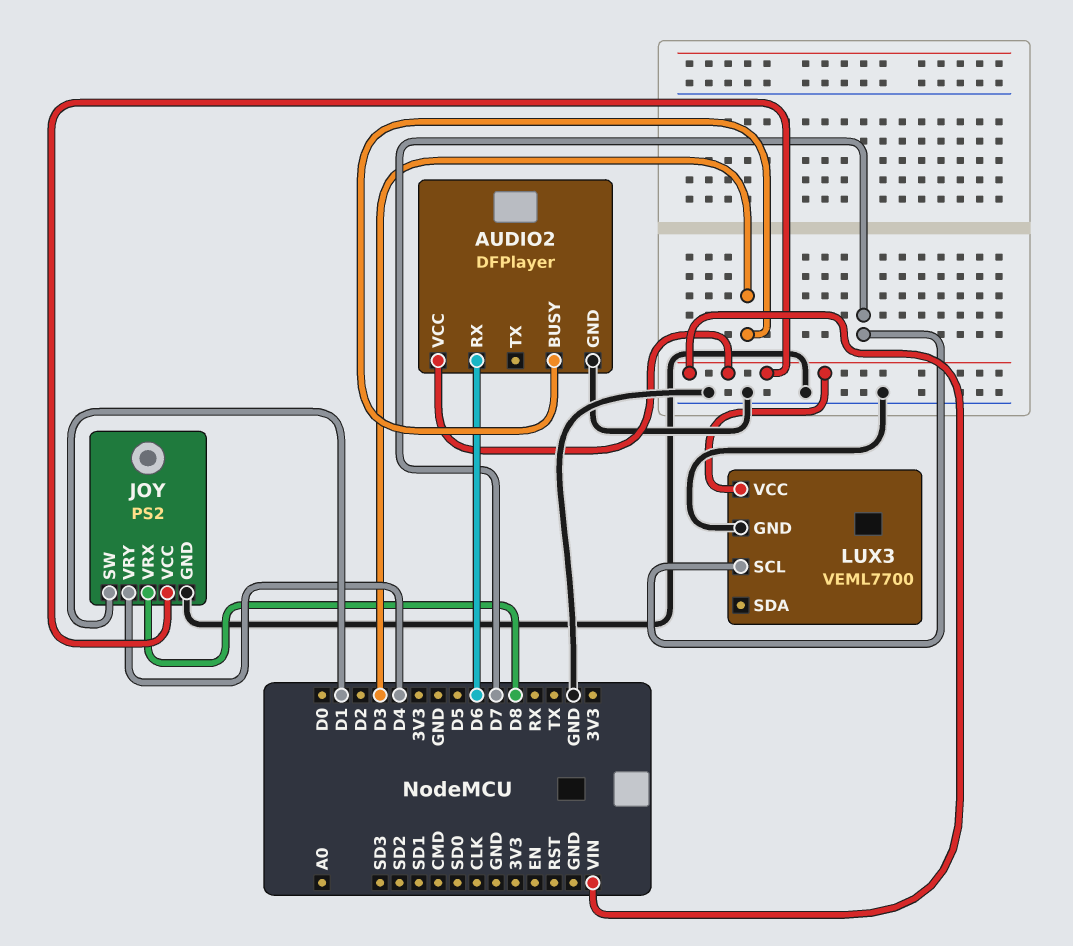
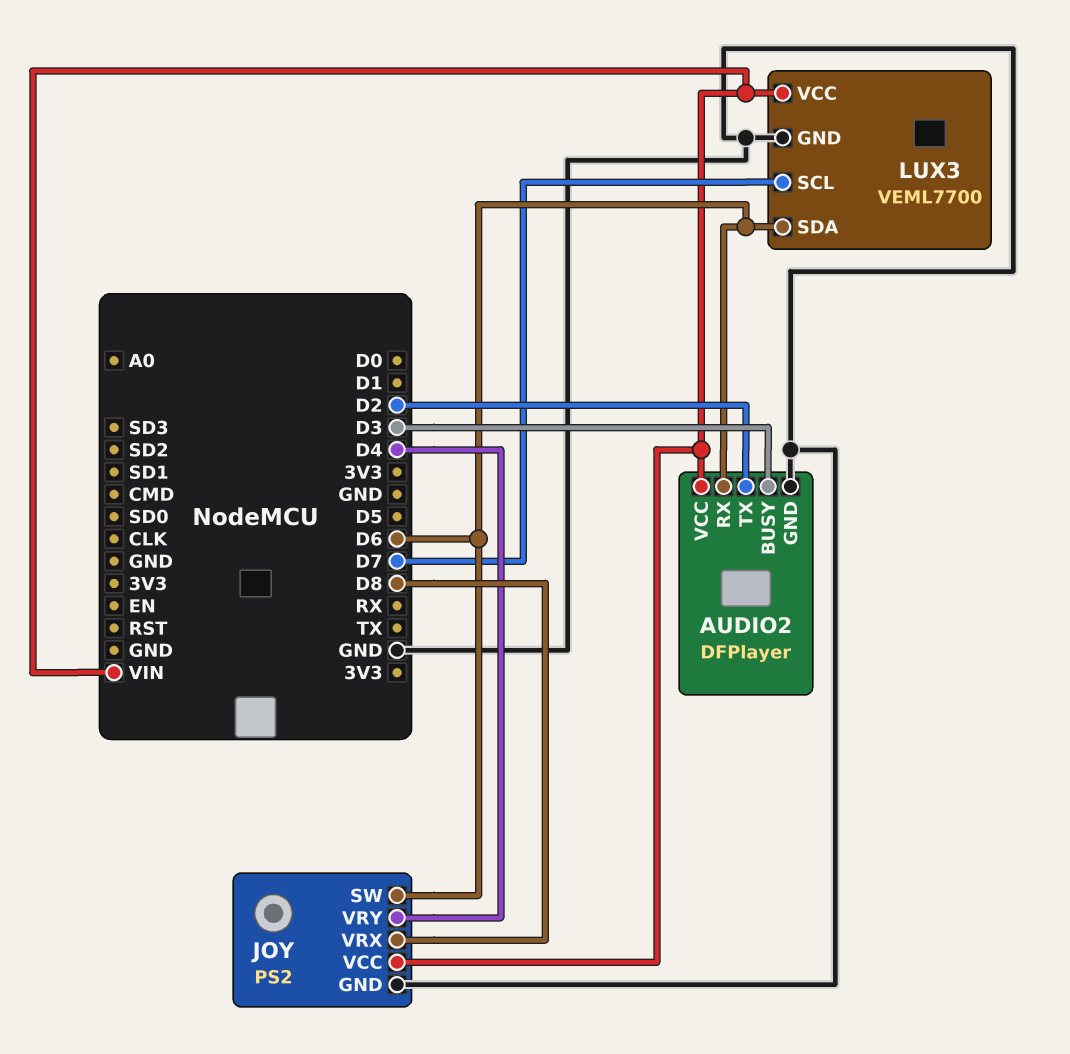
AUDIO2 pin TX: none -> D2
JOY pin SW: D1 -> D6
LUX3 pin SDA: none -> D6

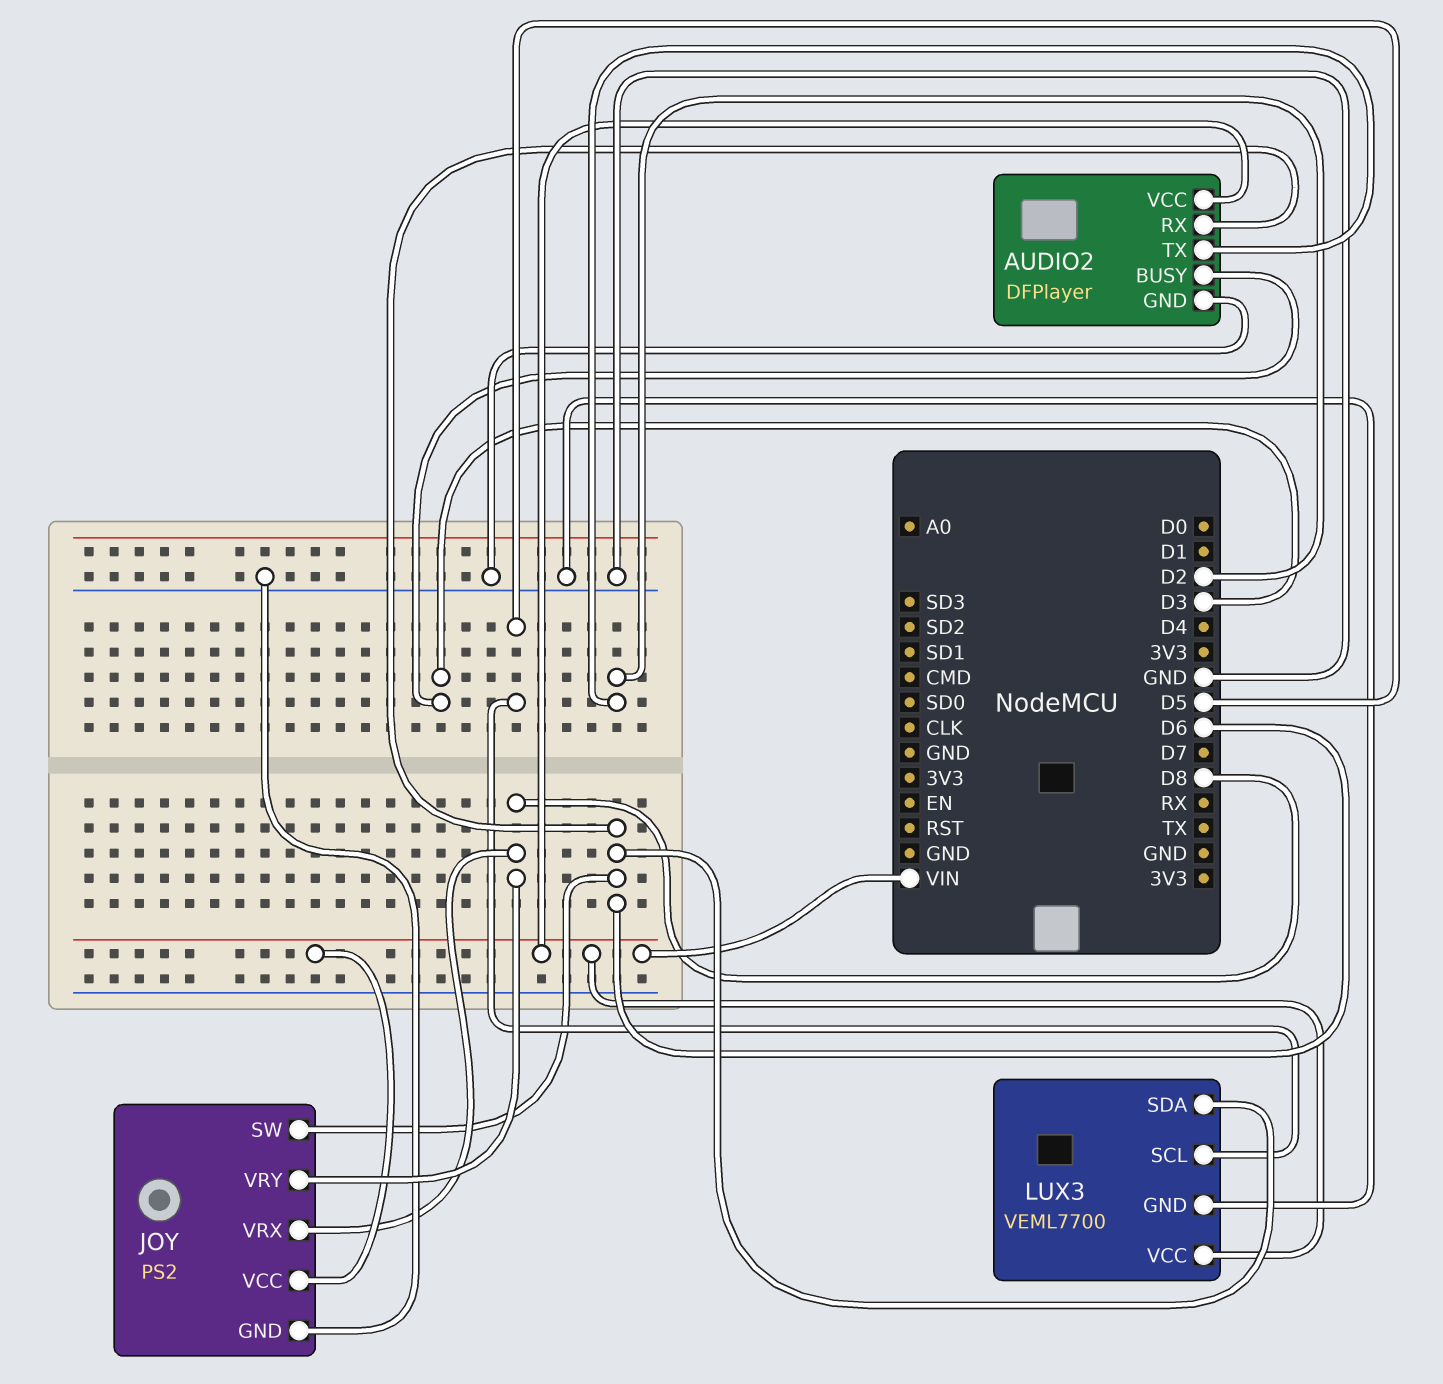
JOY pin VRY: D4 -> D8
LUX3 pin SCL: D7 -> D5

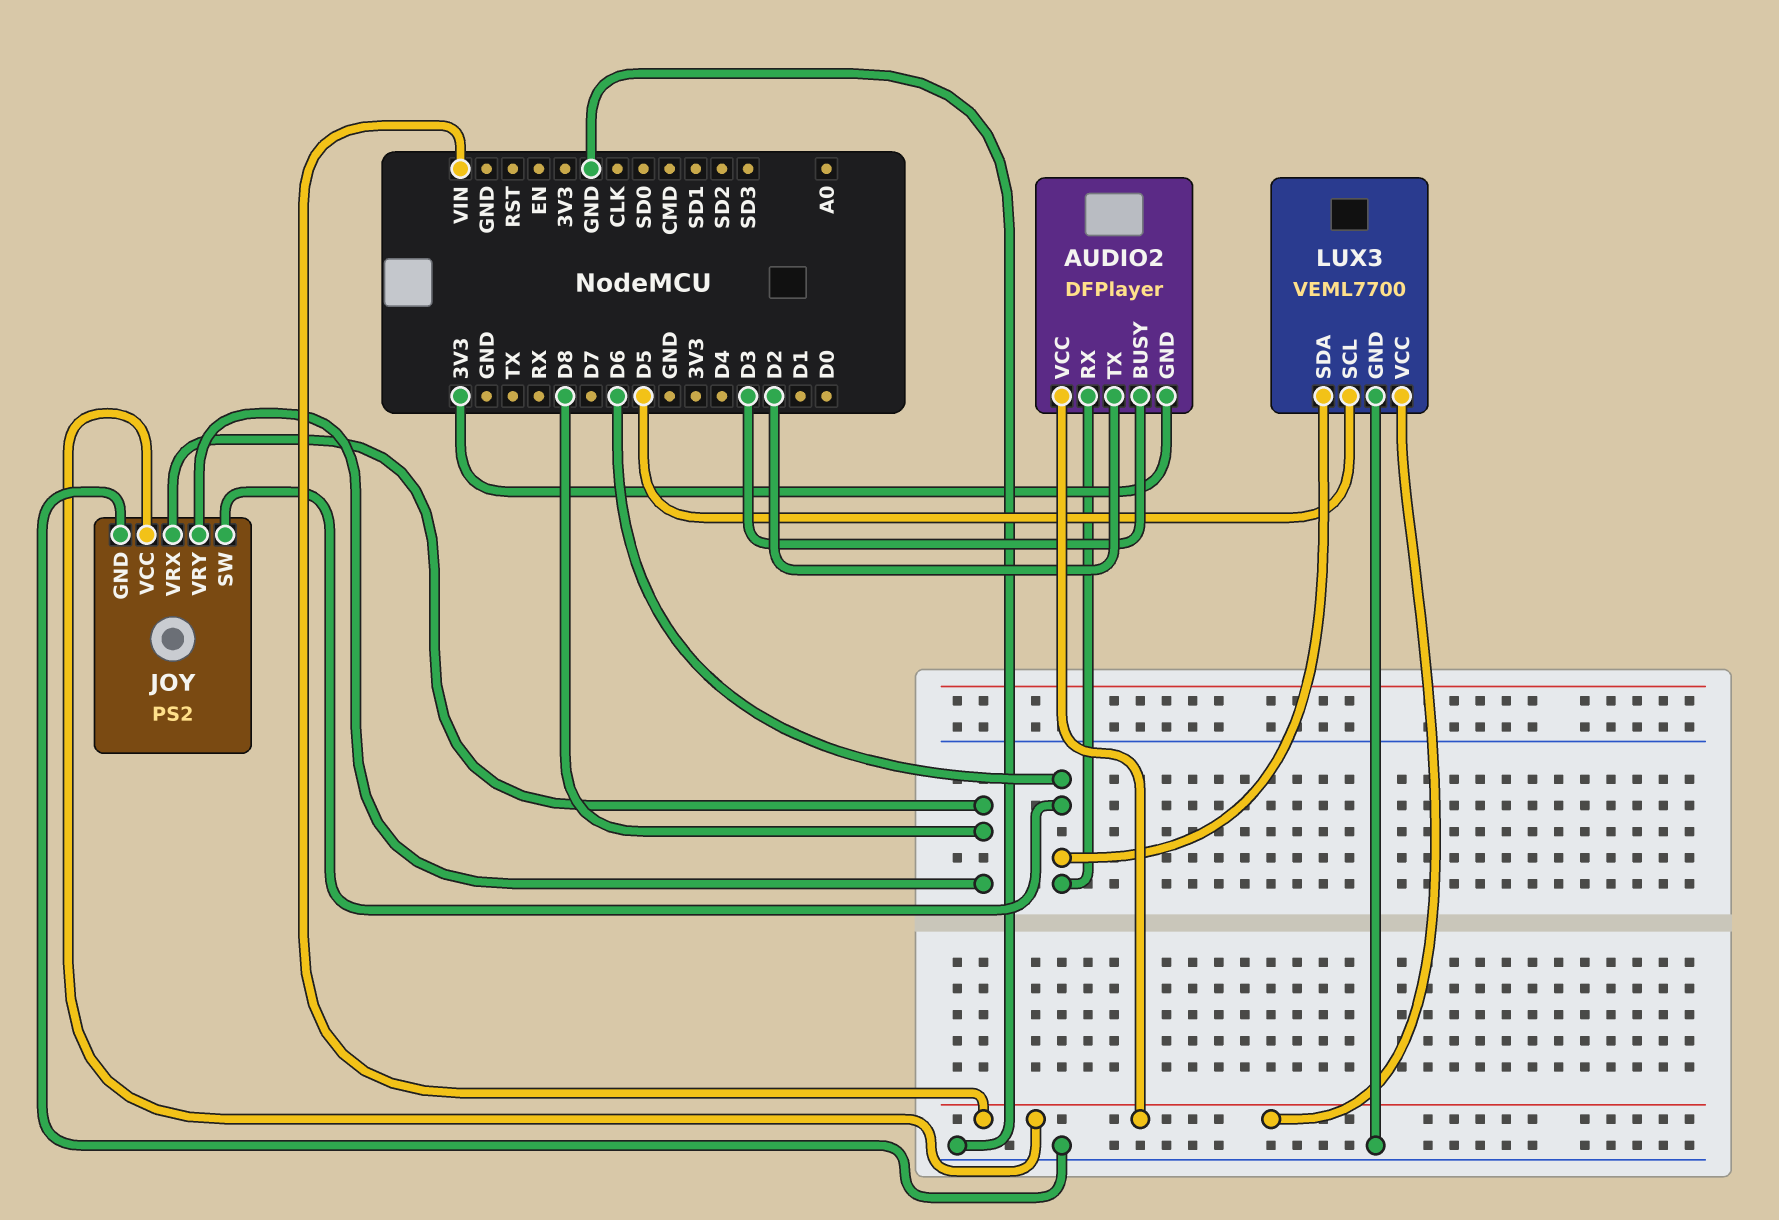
AUDIO2 pin GND: GND -> 3V3

